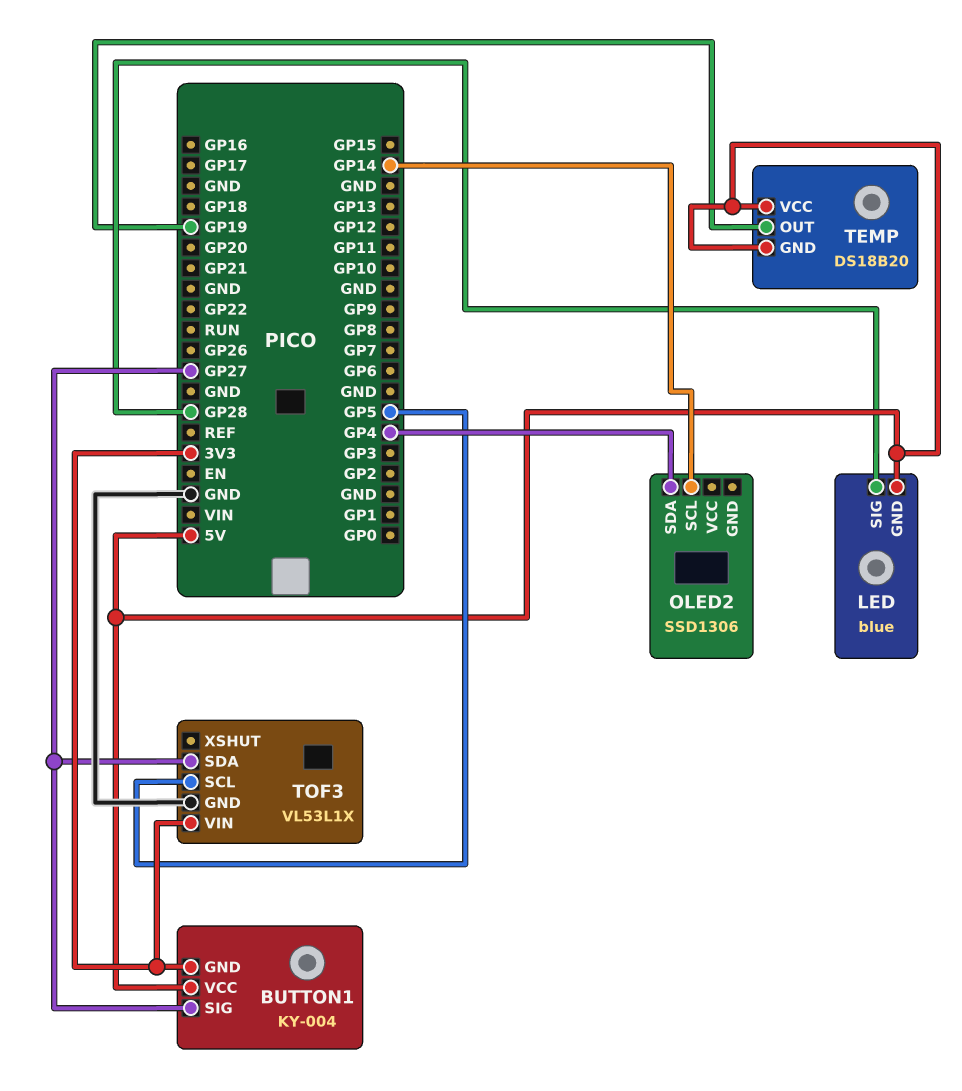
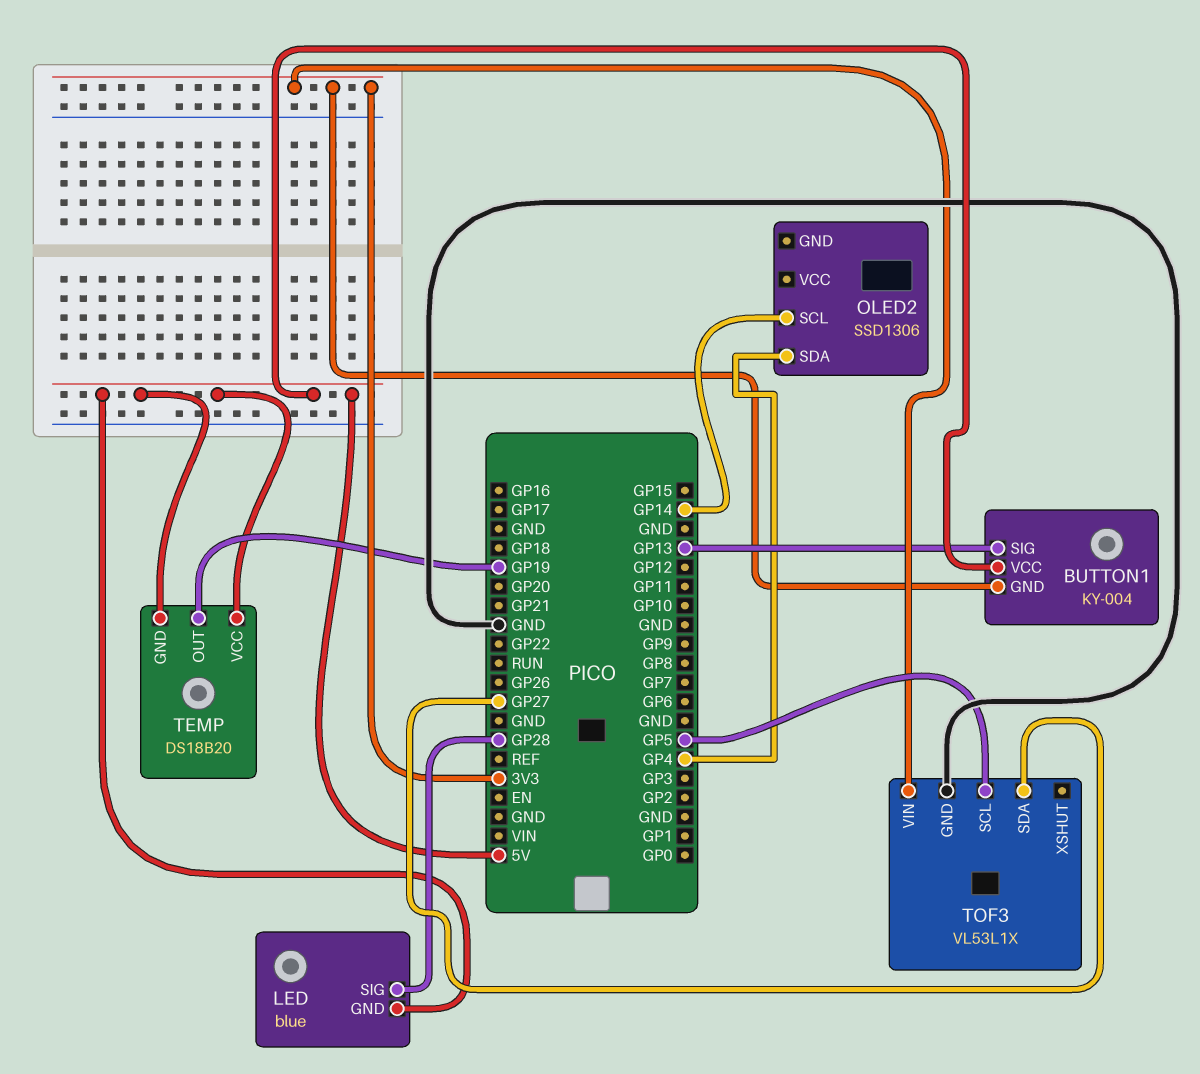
BUTTON1 pin SIG: GP27 -> GP13

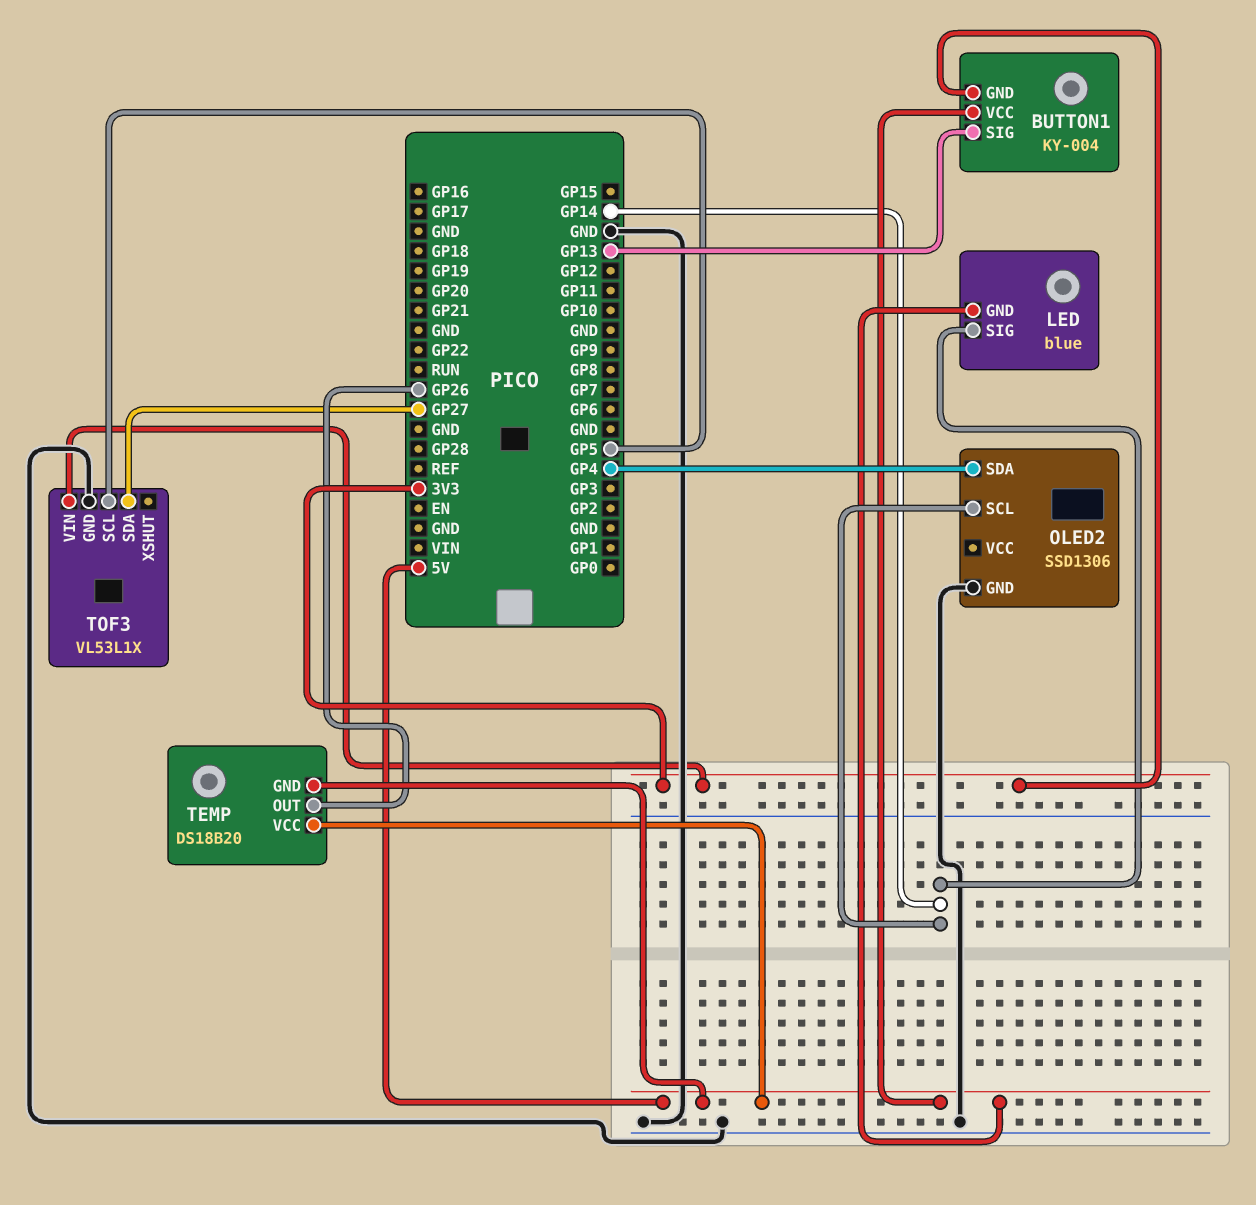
LED pin SIG: GP28 -> GP14
OLED2 pin GND: none -> GND
TEMP pin OUT: GP19 -> GP26

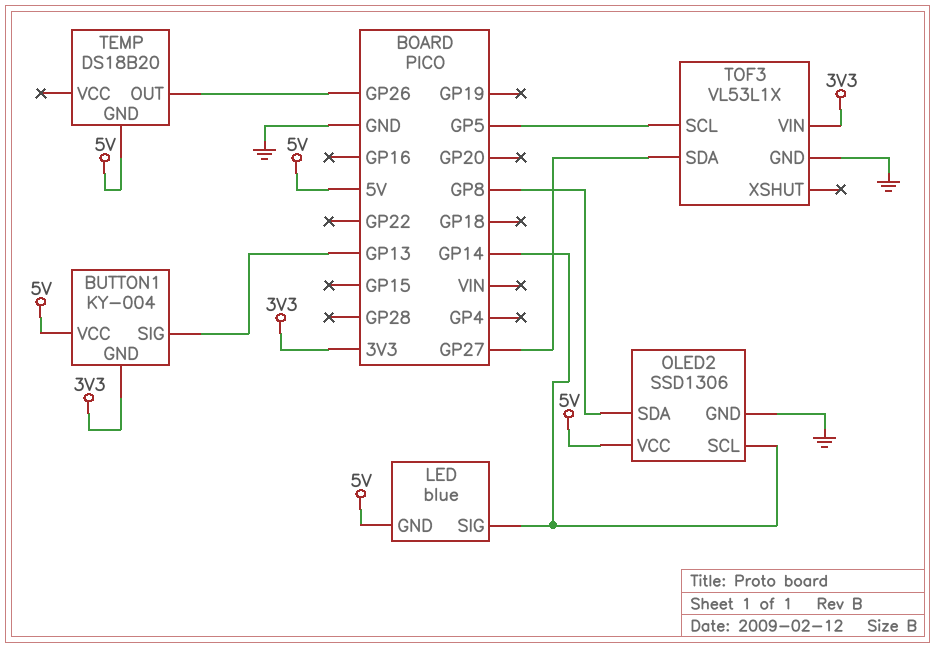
OLED2 pin SDA: GP4 -> GP8
OLED2 pin VCC: none -> 5V
TEMP pin VCC: 5V -> none

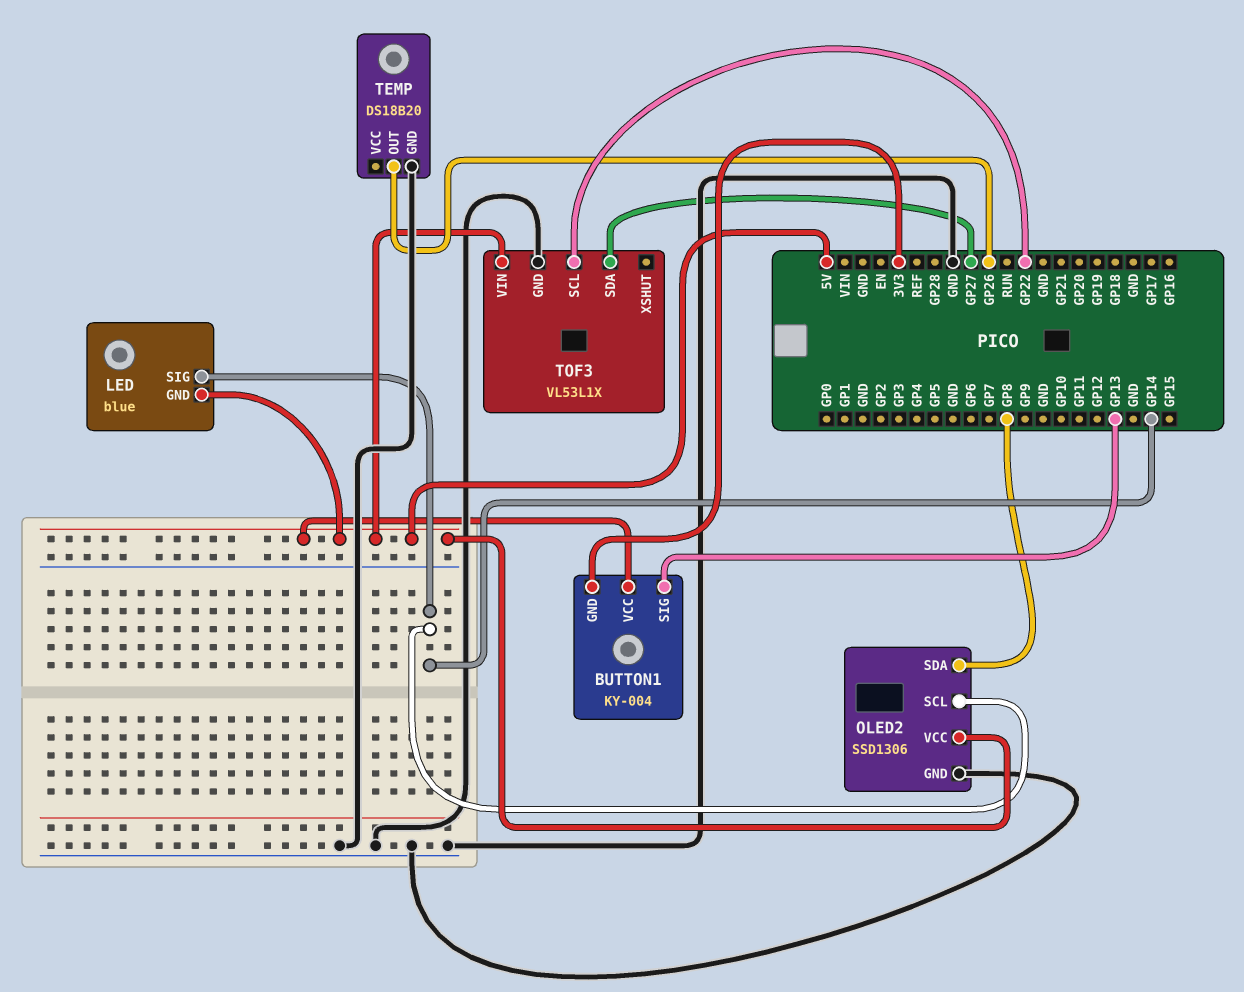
TEMP pin GND: 5V -> GND
TOF3 pin SCL: GP5 -> GP22
TOF3 pin VIN: 3V3 -> 5V

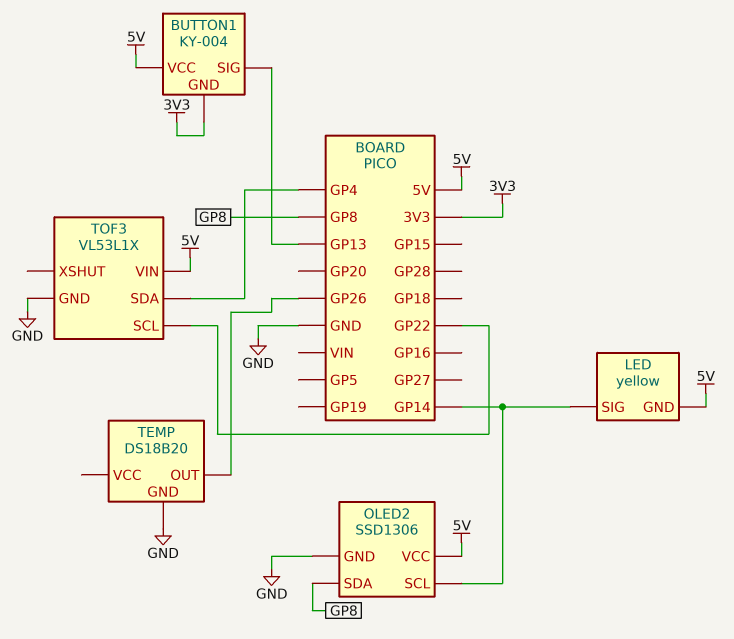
LED: blue -> yellow
TOF3 pin SDA: GP27 -> GP4

